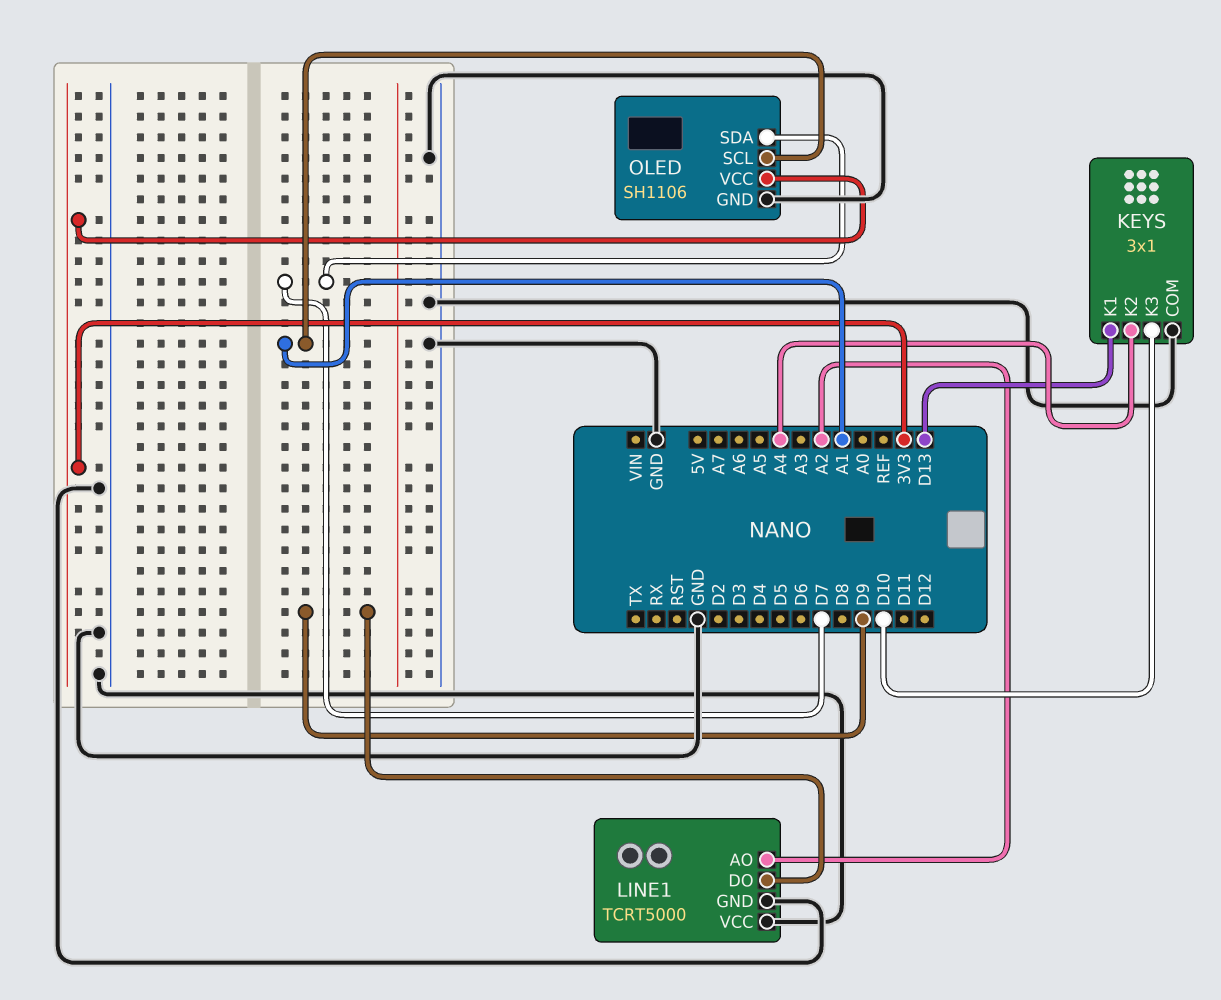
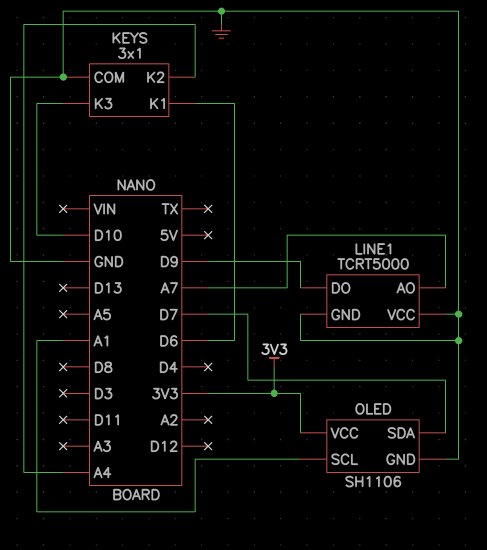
KEYS pin K1: D13 -> D6
LINE1 pin AO: A2 -> A7

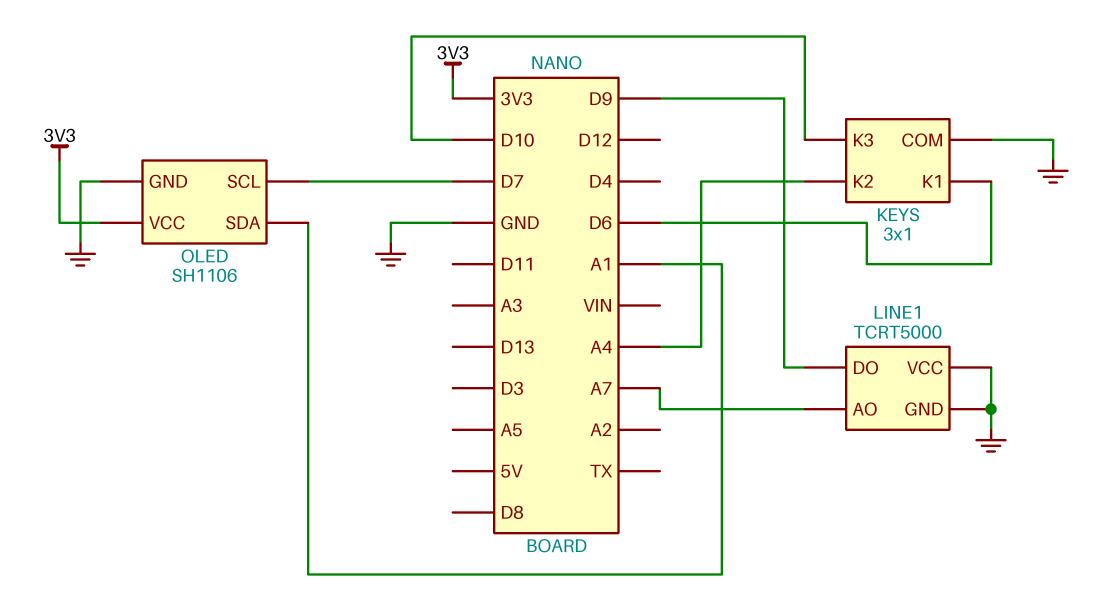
OLED pin SCL: A1 -> D7
OLED pin SDA: D7 -> A1

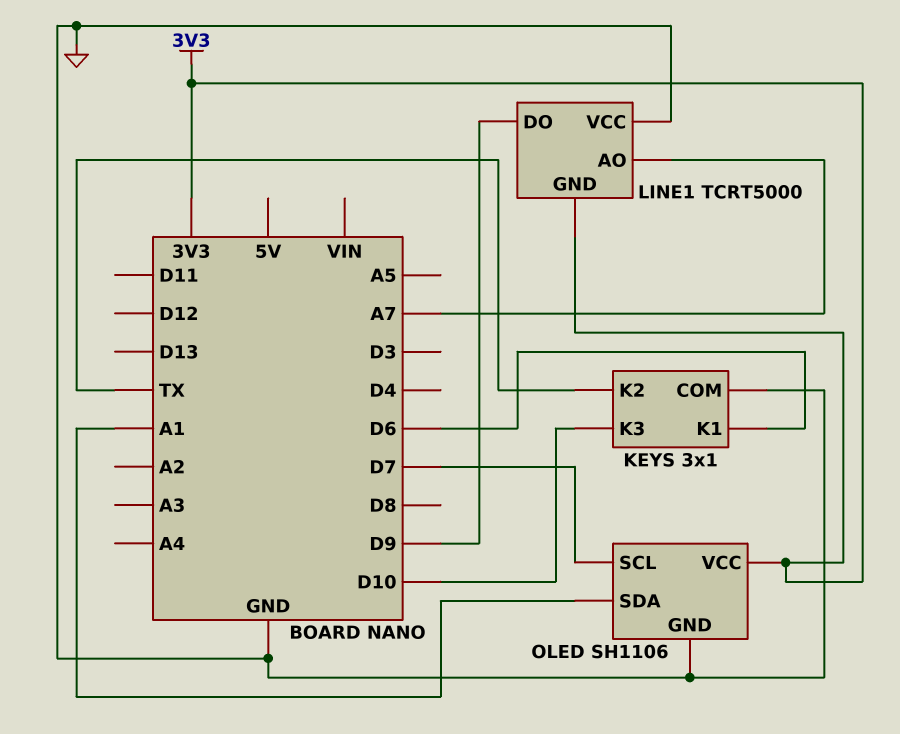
KEYS pin K2: A4 -> TX
LINE1 pin GND: GND -> 3V3

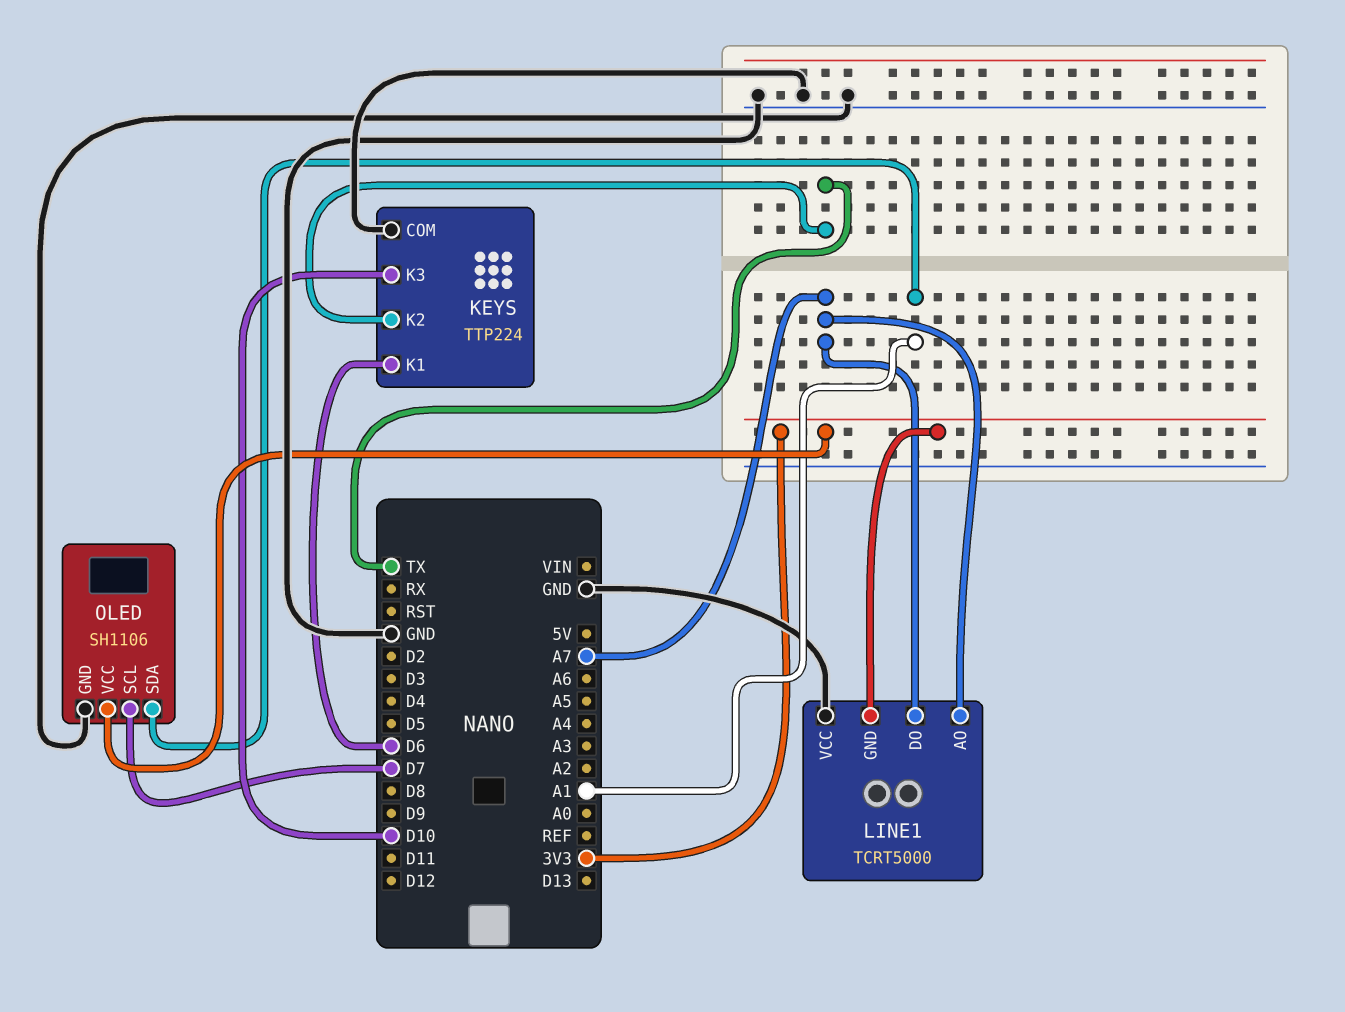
KEYS: 3x1 -> TTP224
LINE1 pin DO: D9 -> A7

